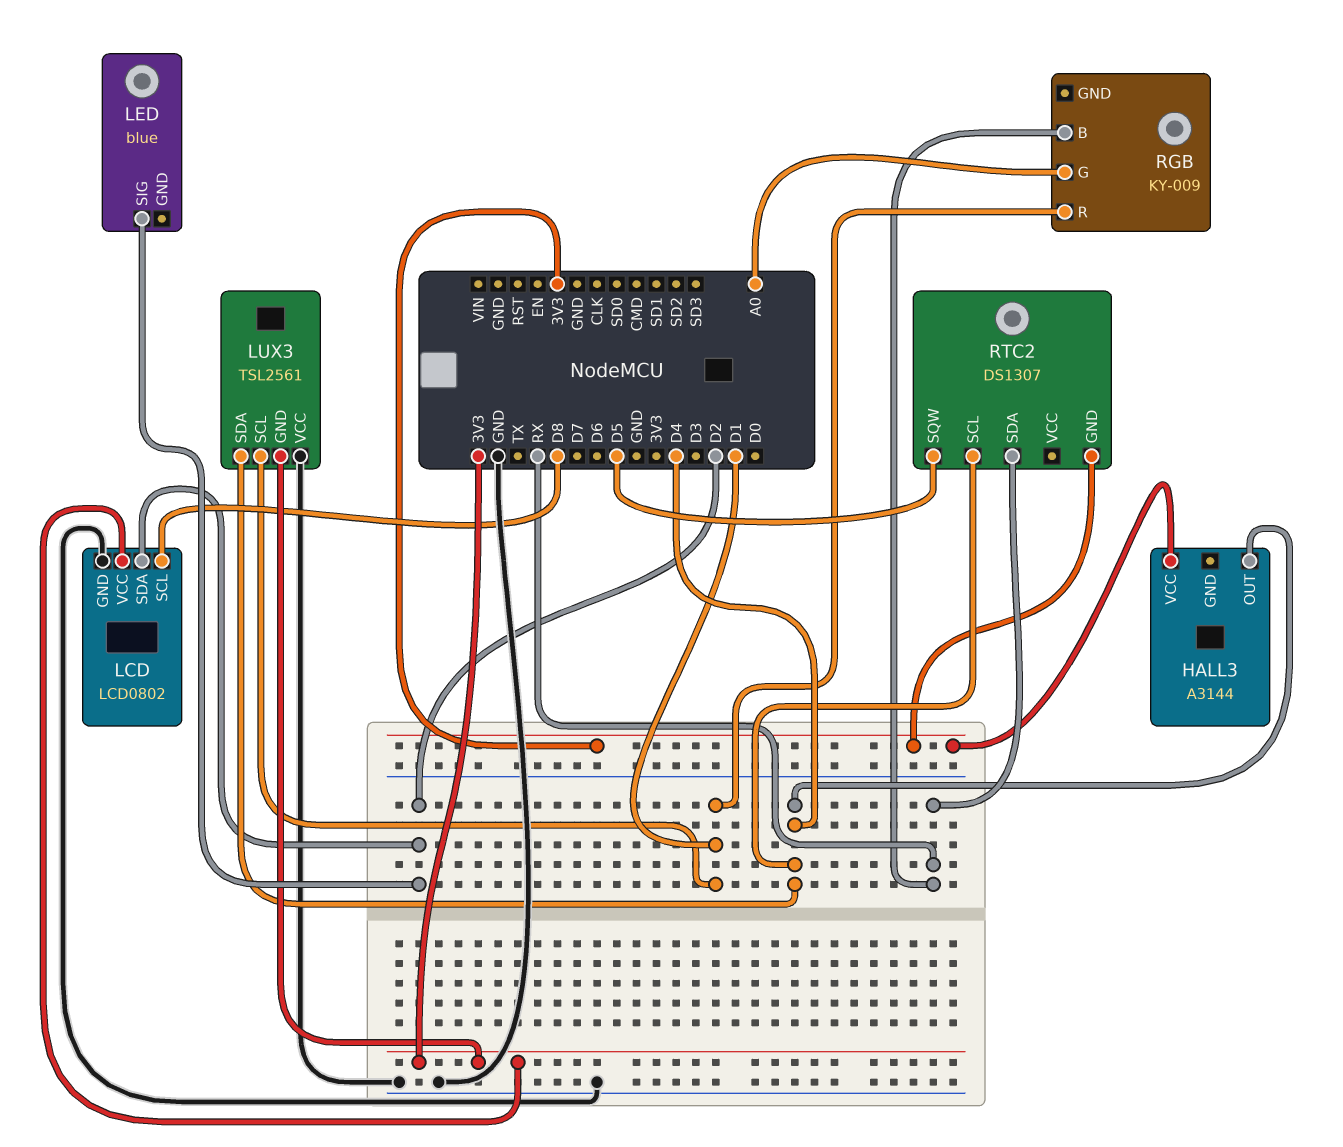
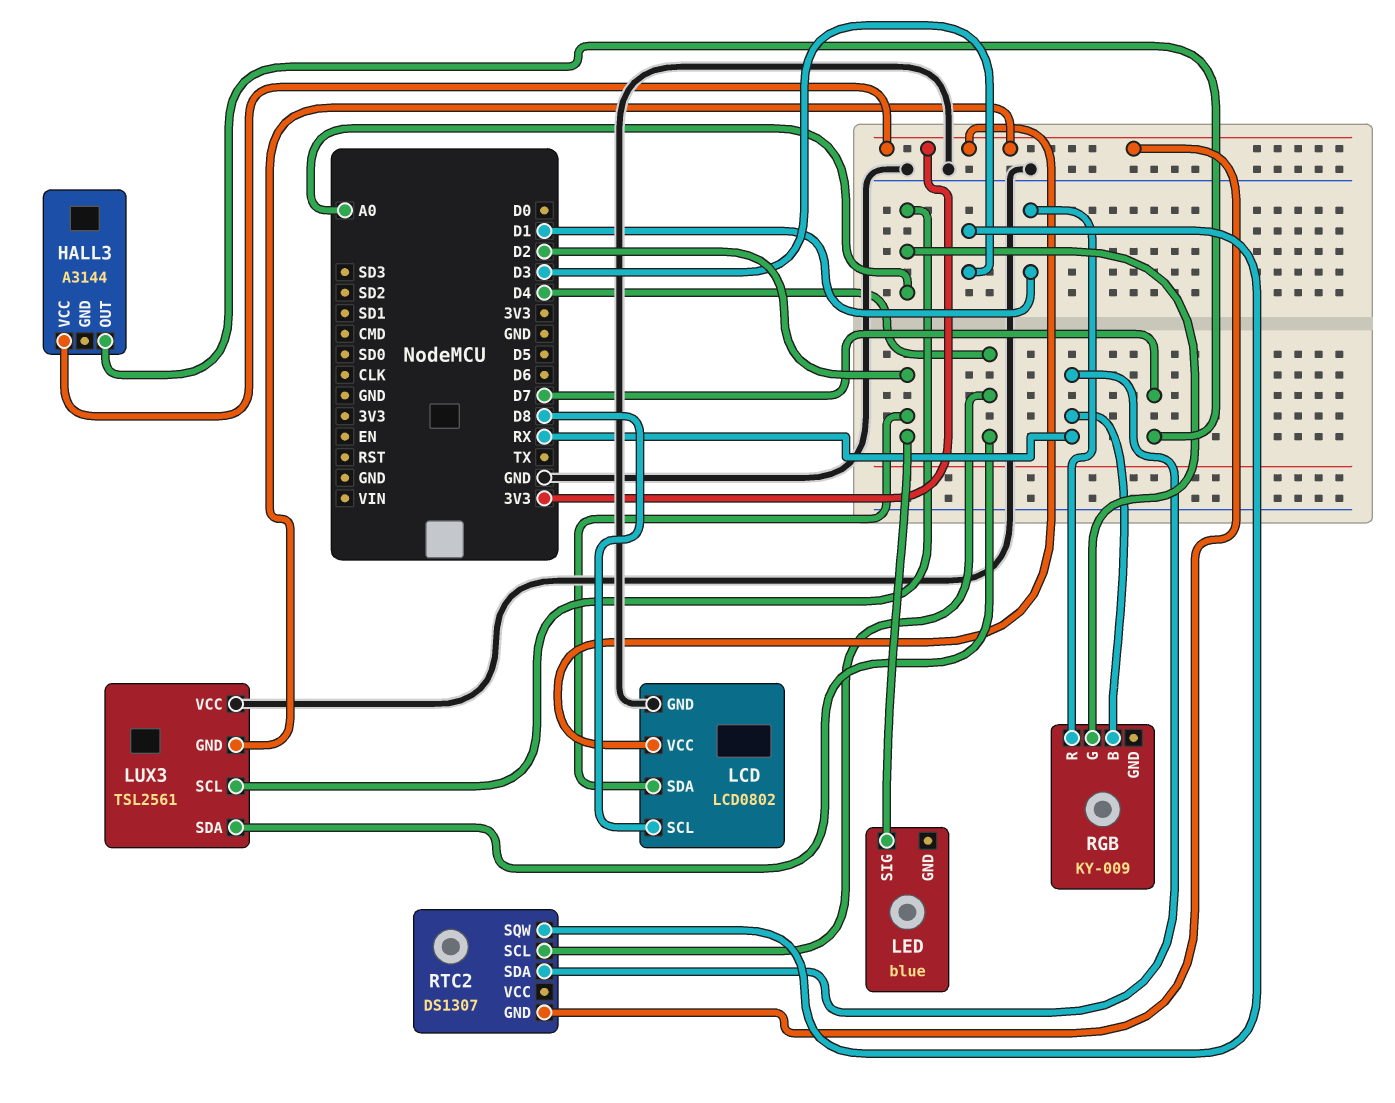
HALL3 pin OUT: D4 -> D7
LUX3 pin SCL: D1 -> A0
RTC2 pin SQW: D5 -> D3

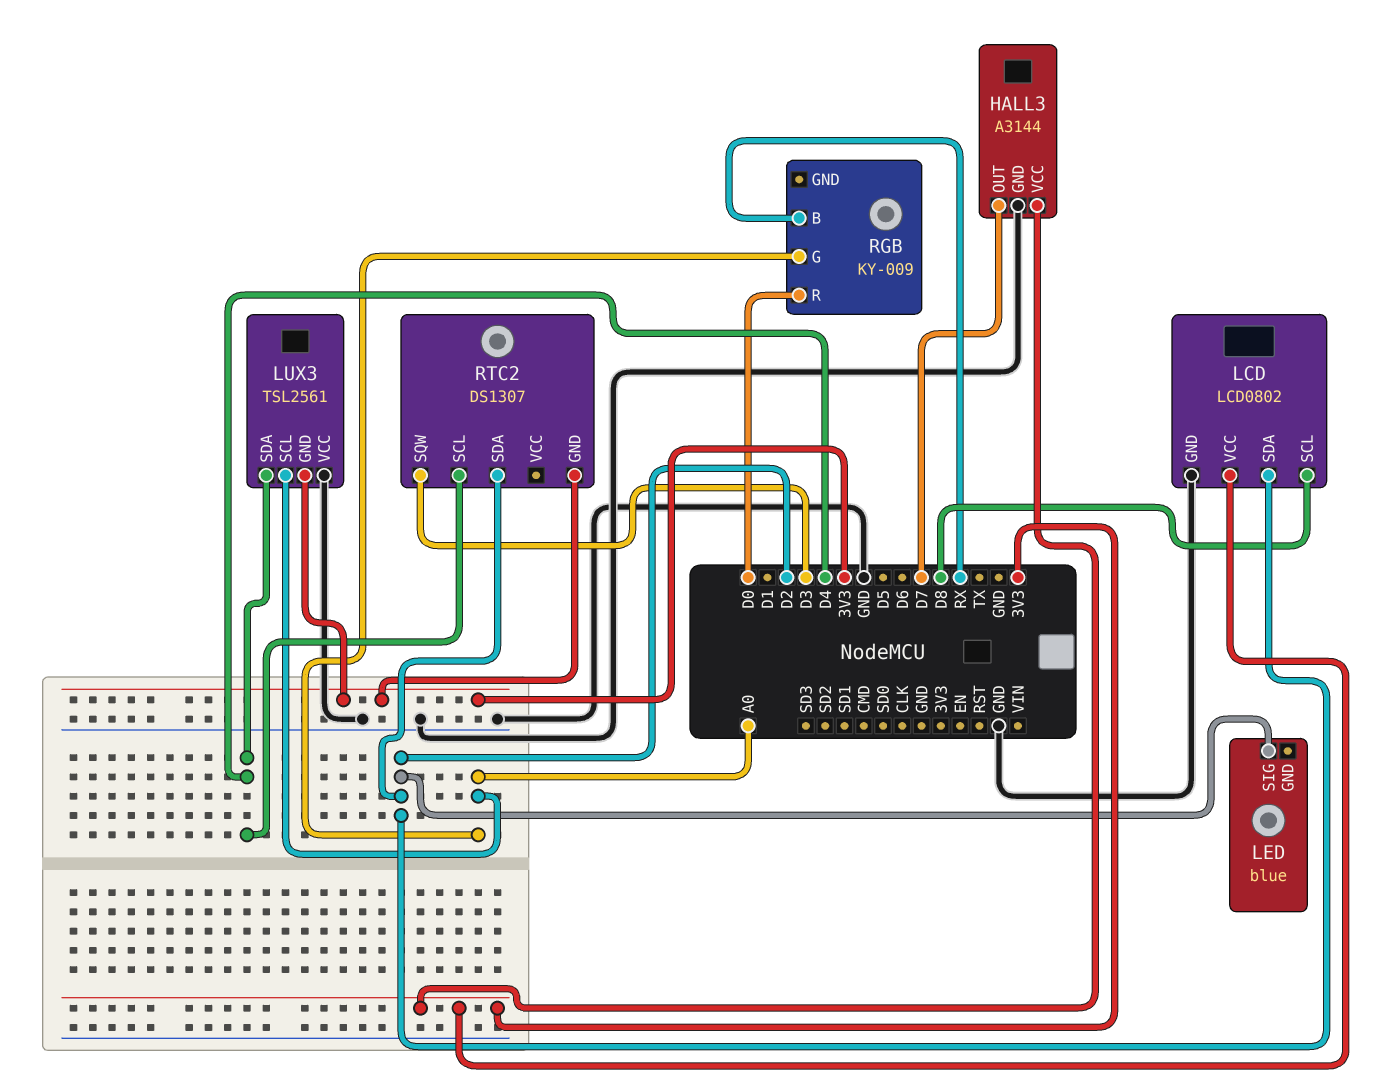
HALL3 pin GND: none -> GND
RGB pin R: D1 -> D0
RTC2 pin SDA: RX -> D2

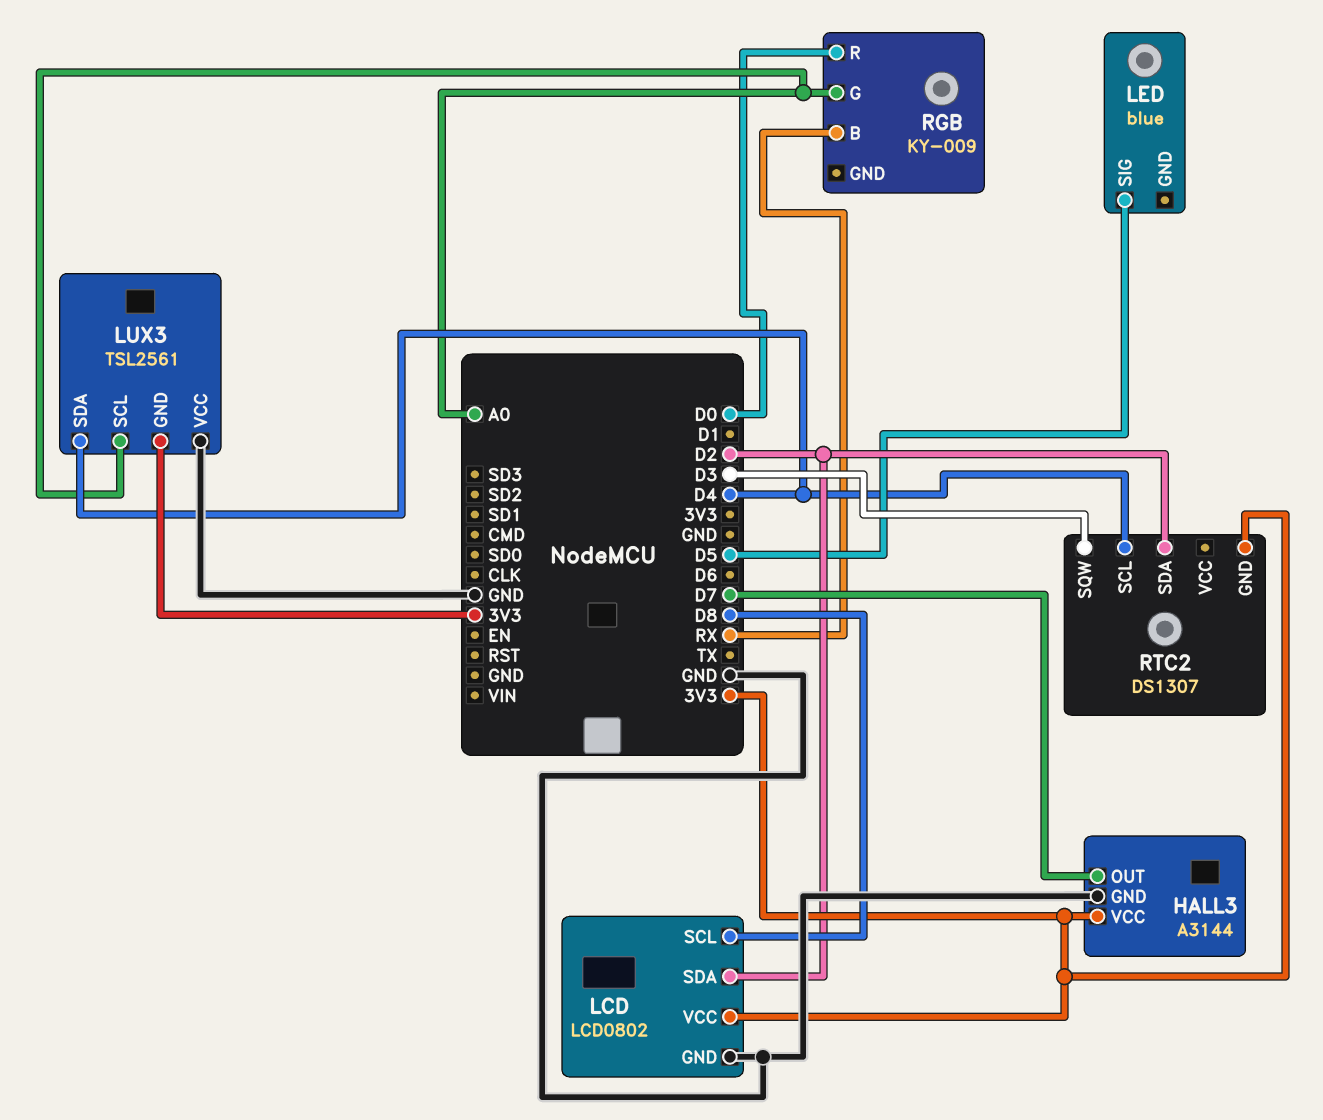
LED pin SIG: D2 -> D5

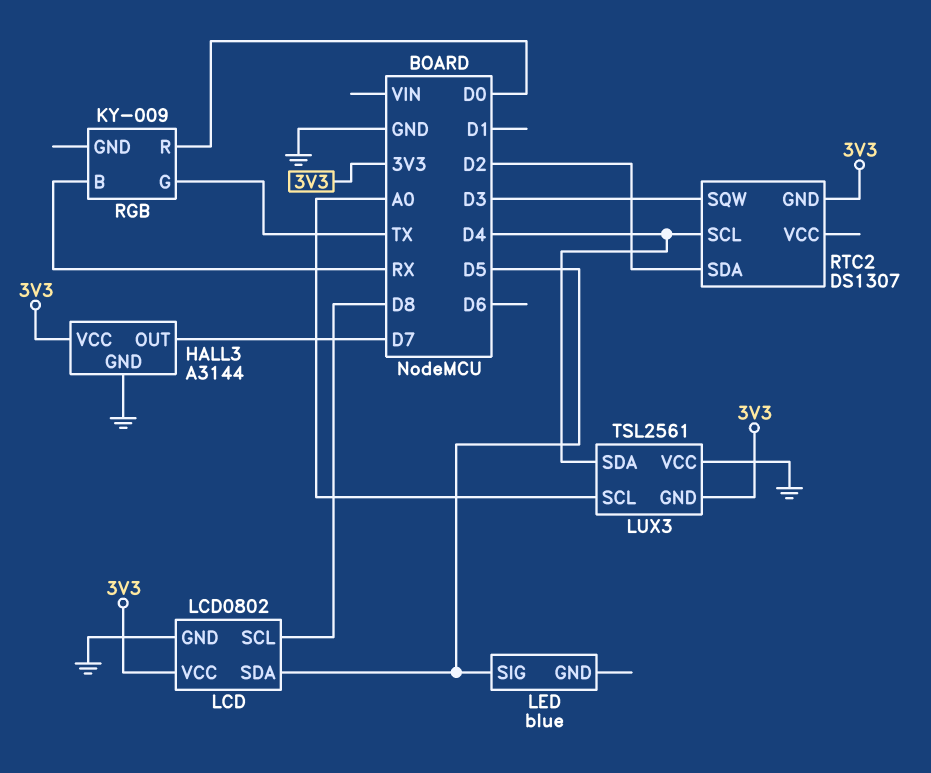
LCD pin SDA: D2 -> D5
RGB pin G: A0 -> TX

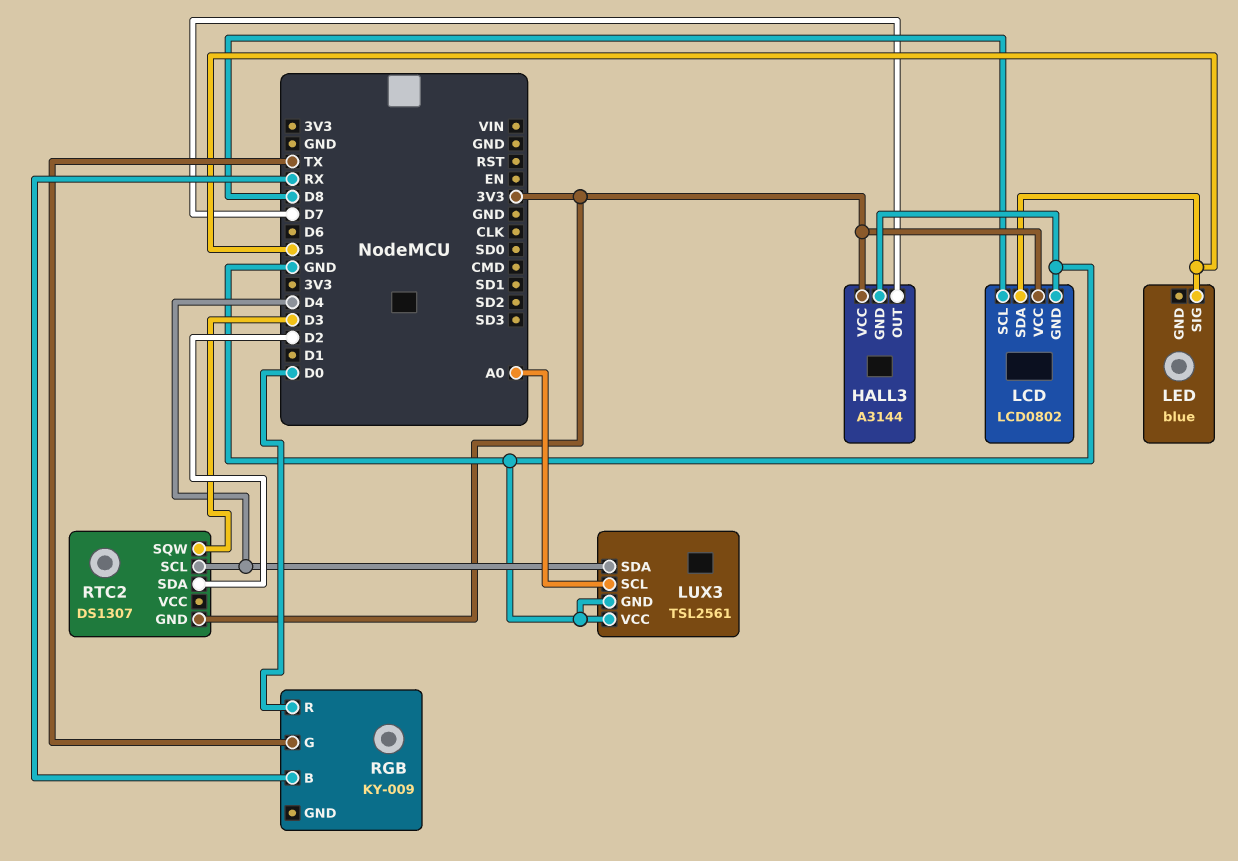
LUX3 pin GND: 3V3 -> GND

